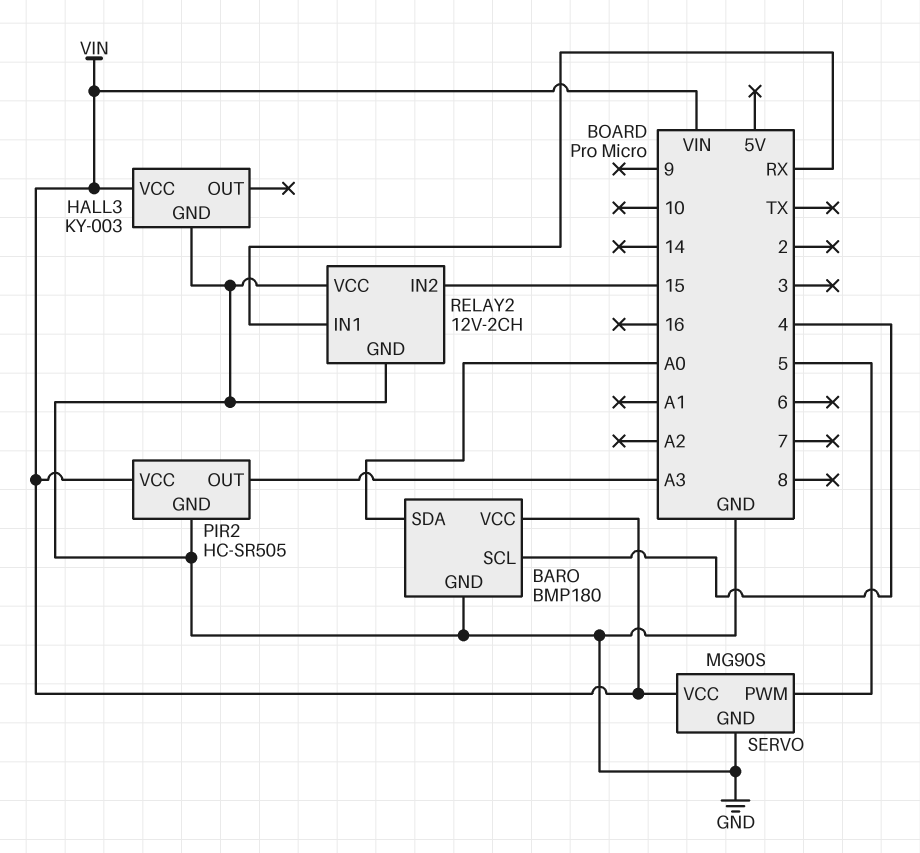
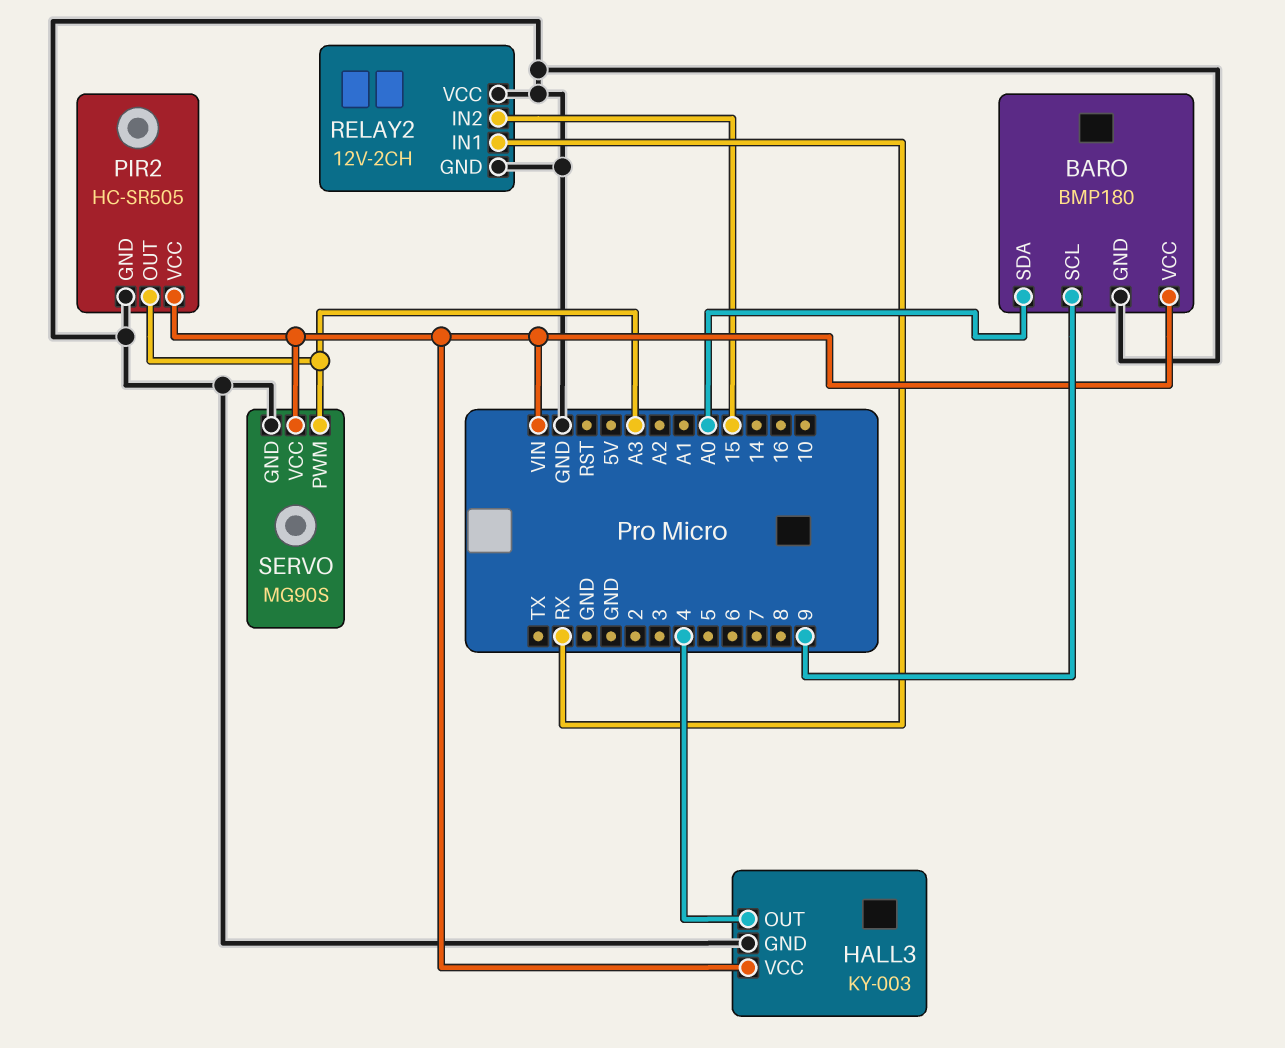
BARO pin SCL: 4 -> 9
HALL3 pin OUT: none -> 4
SERVO pin PWM: 5 -> A3

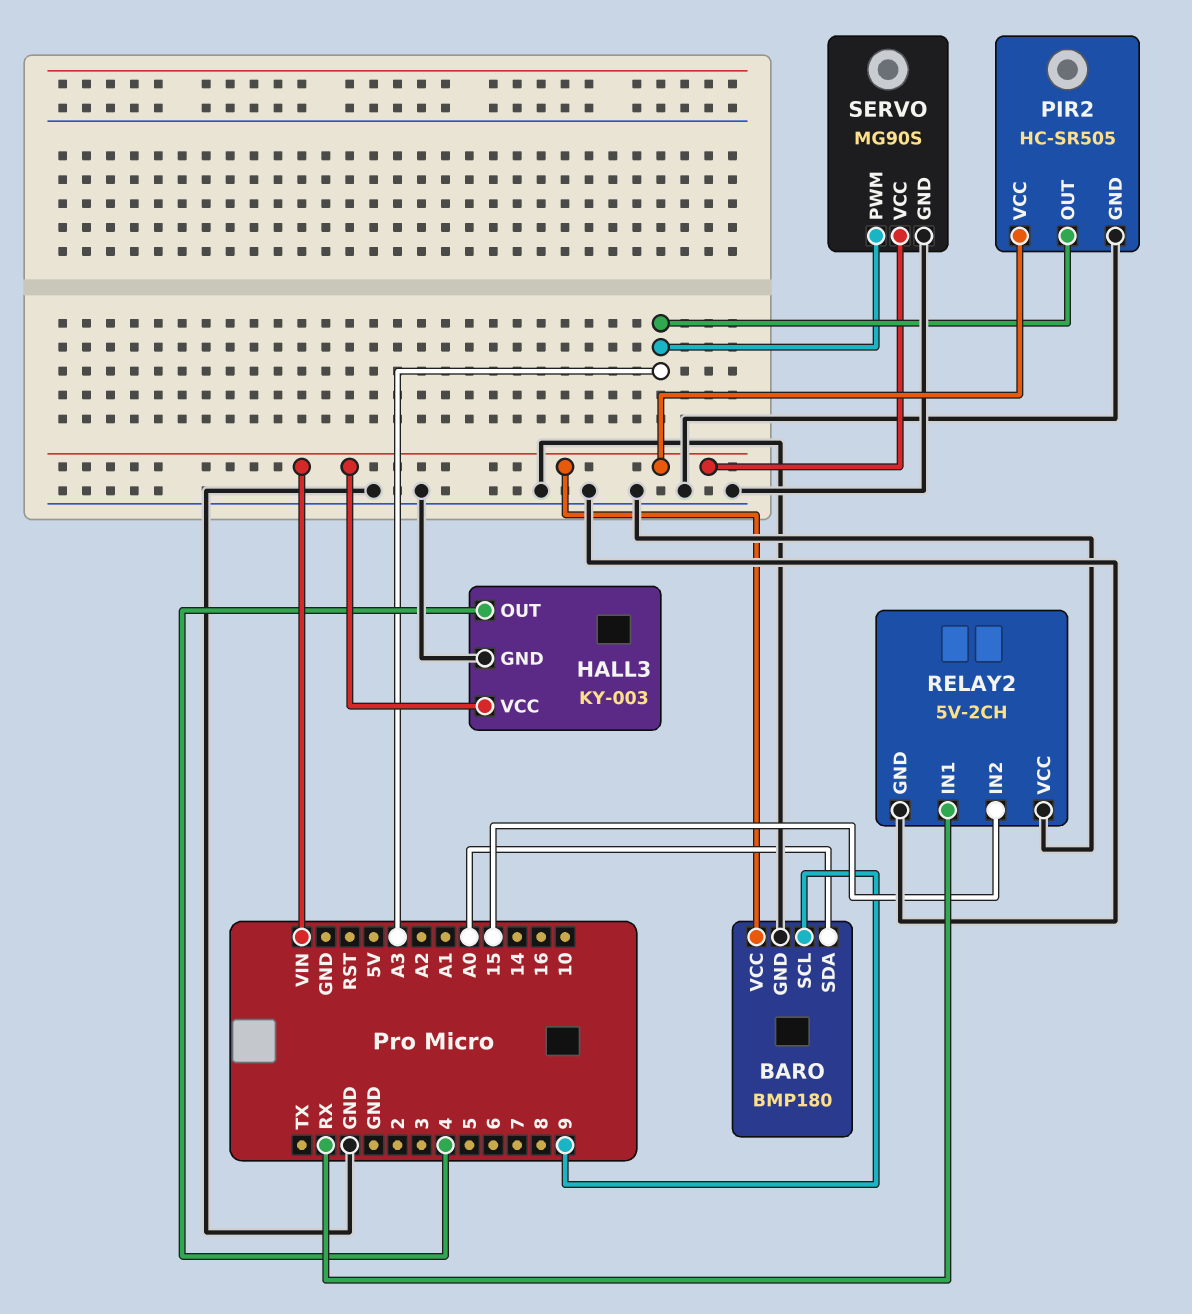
RELAY2: 12V-2CH -> 5V-2CH

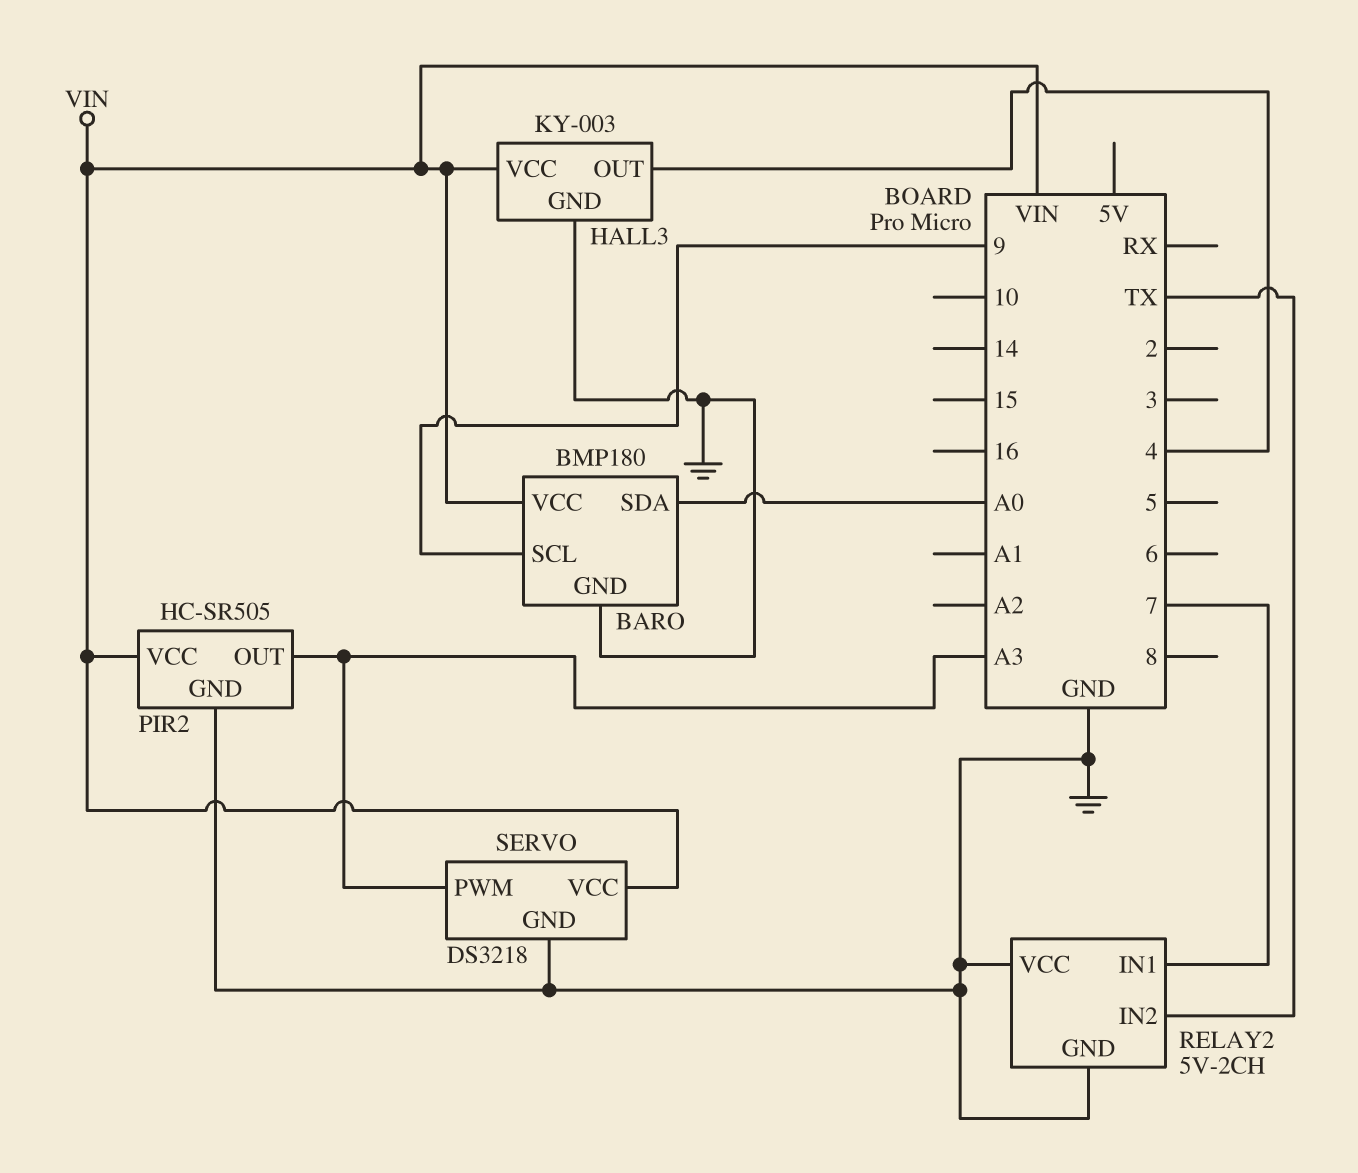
RELAY2 pin IN1: RX -> 7
RELAY2 pin IN2: 15 -> TX
SERVO: MG90S -> DS3218

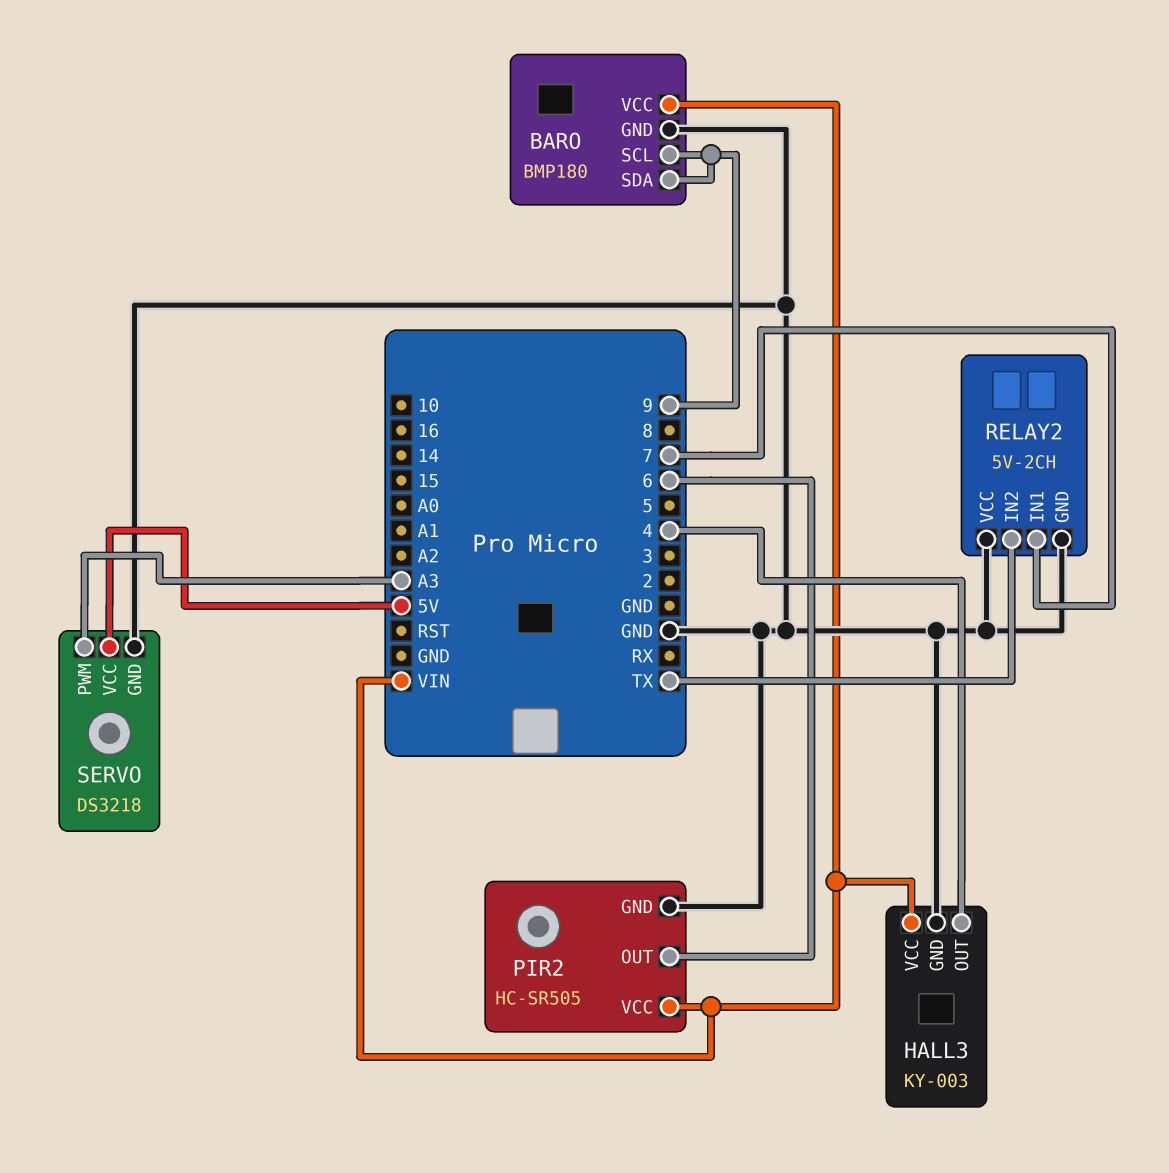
BARO pin SDA: A0 -> 9
PIR2 pin OUT: A3 -> 6
SERVO pin VCC: VIN -> 5V

